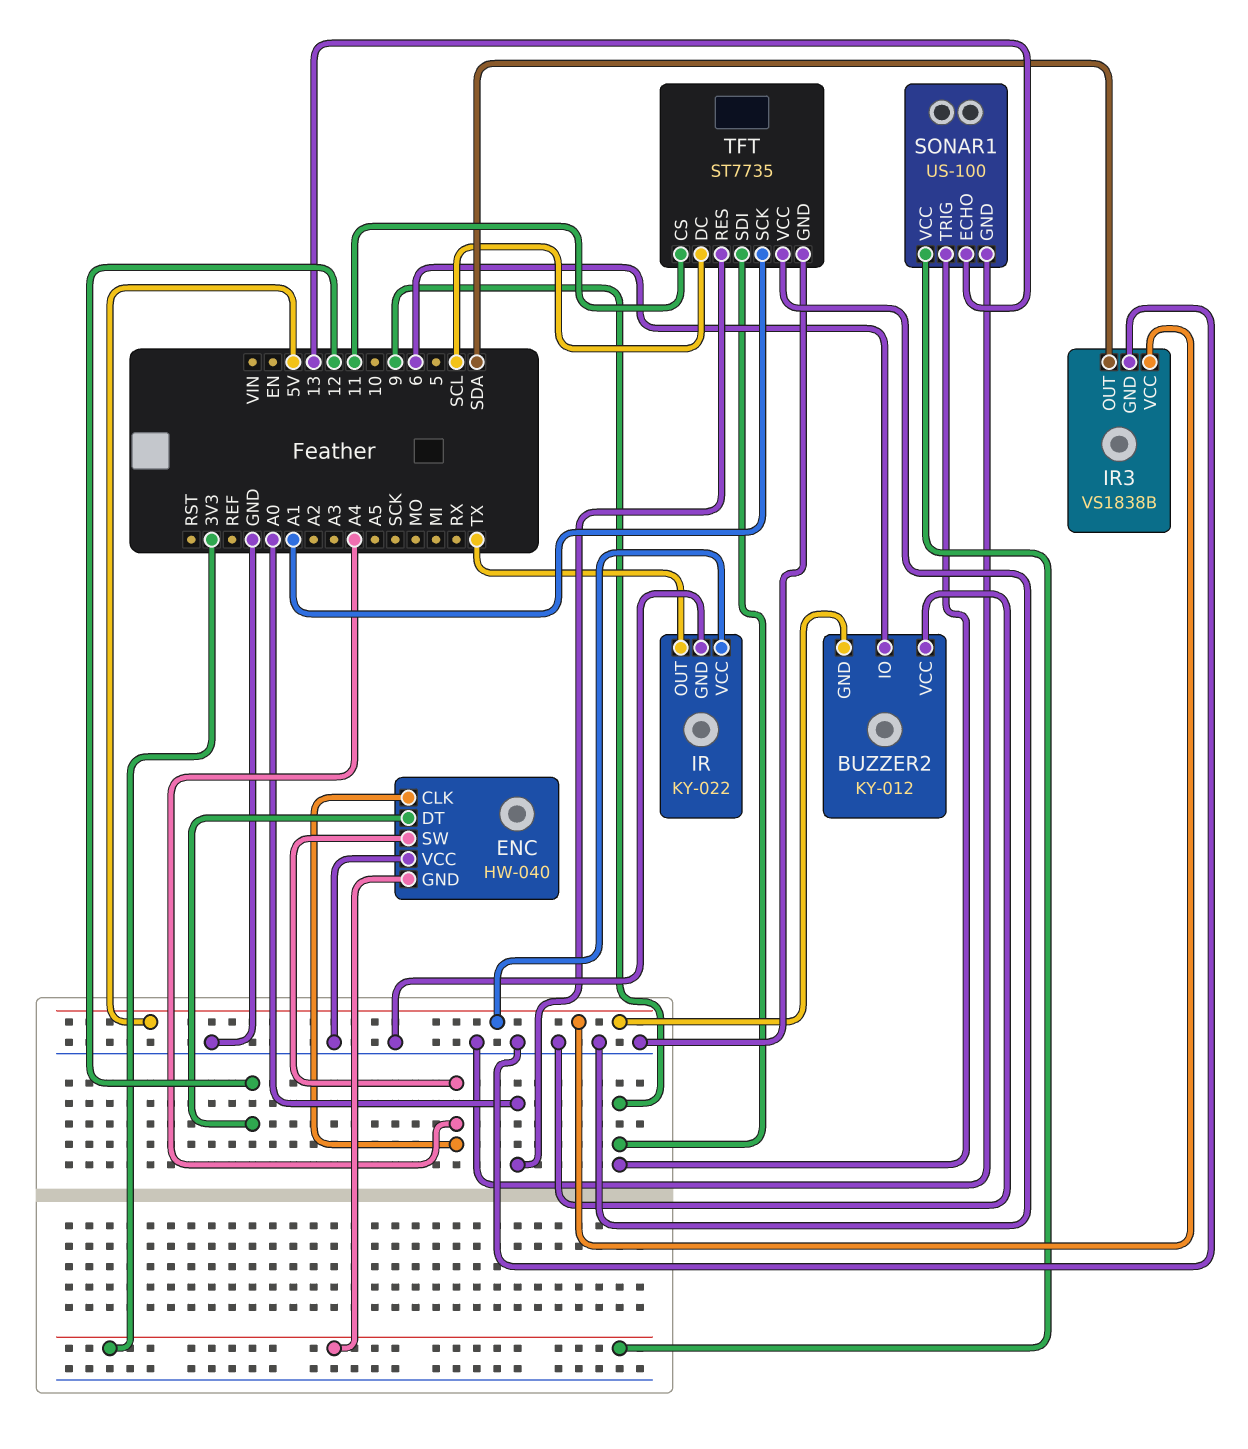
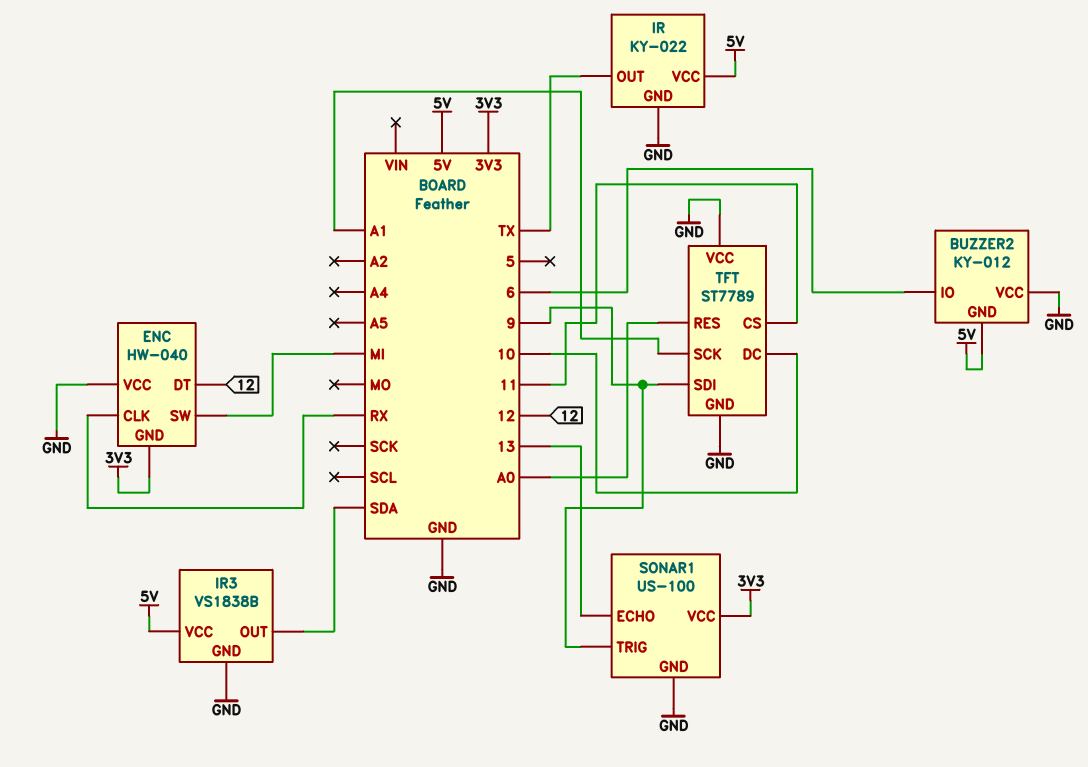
ENC pin CLK: A4 -> RX
ENC pin SW: A4 -> MI
TFT: ST7735 -> ST7789
TFT pin DC: SCL -> 10

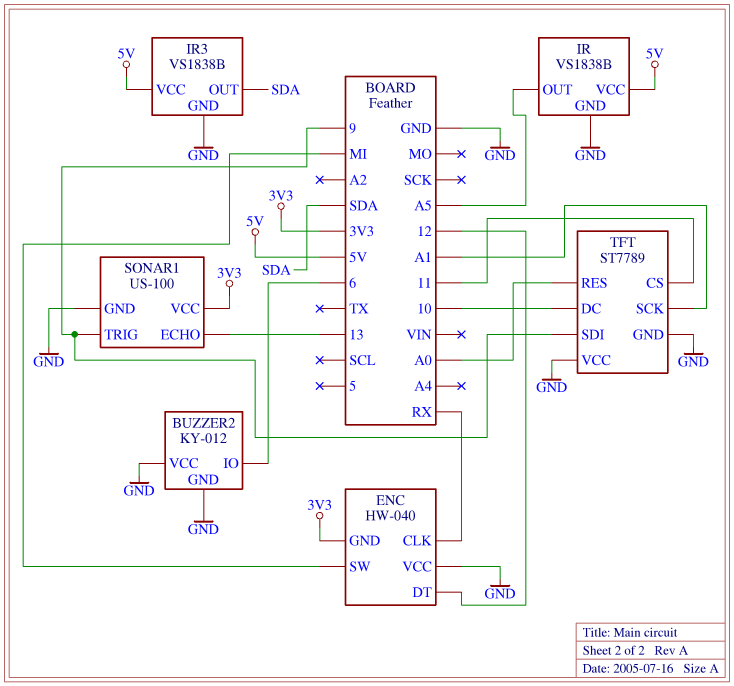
BUZZER2 pin GND: 5V -> GND
IR: KY-022 -> VS1838B
IR pin OUT: TX -> A5

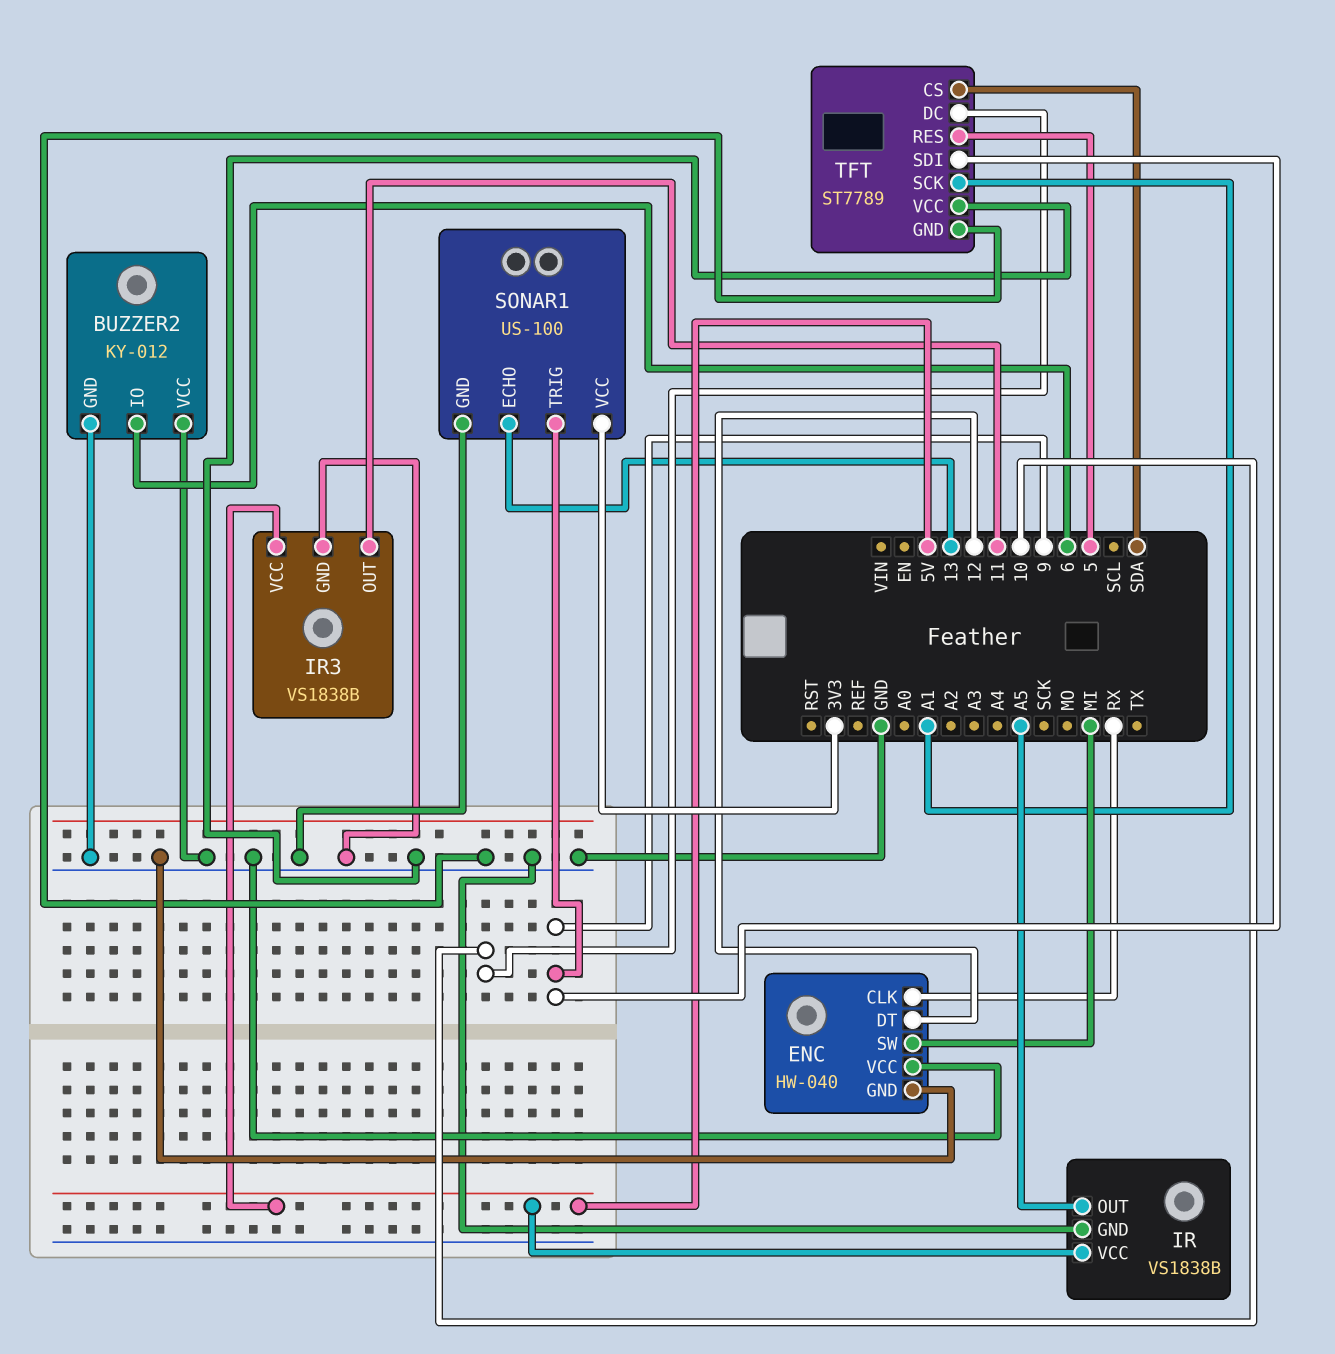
ENC pin GND: 3V3 -> GND
IR3 pin OUT: SDA -> 11
TFT pin CS: 11 -> SDA
TFT pin RES: A0 -> 5

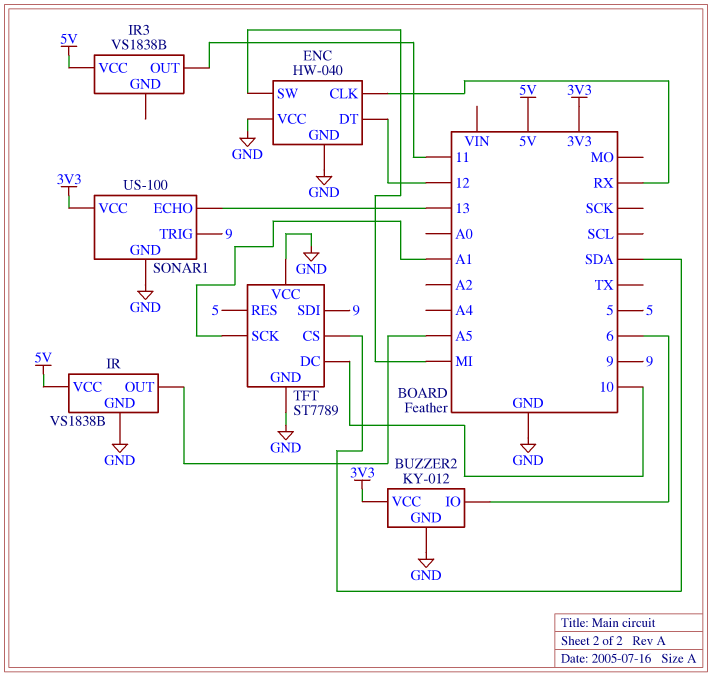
BUZZER2 pin VCC: GND -> 3V3
IR3 pin GND: GND -> none

